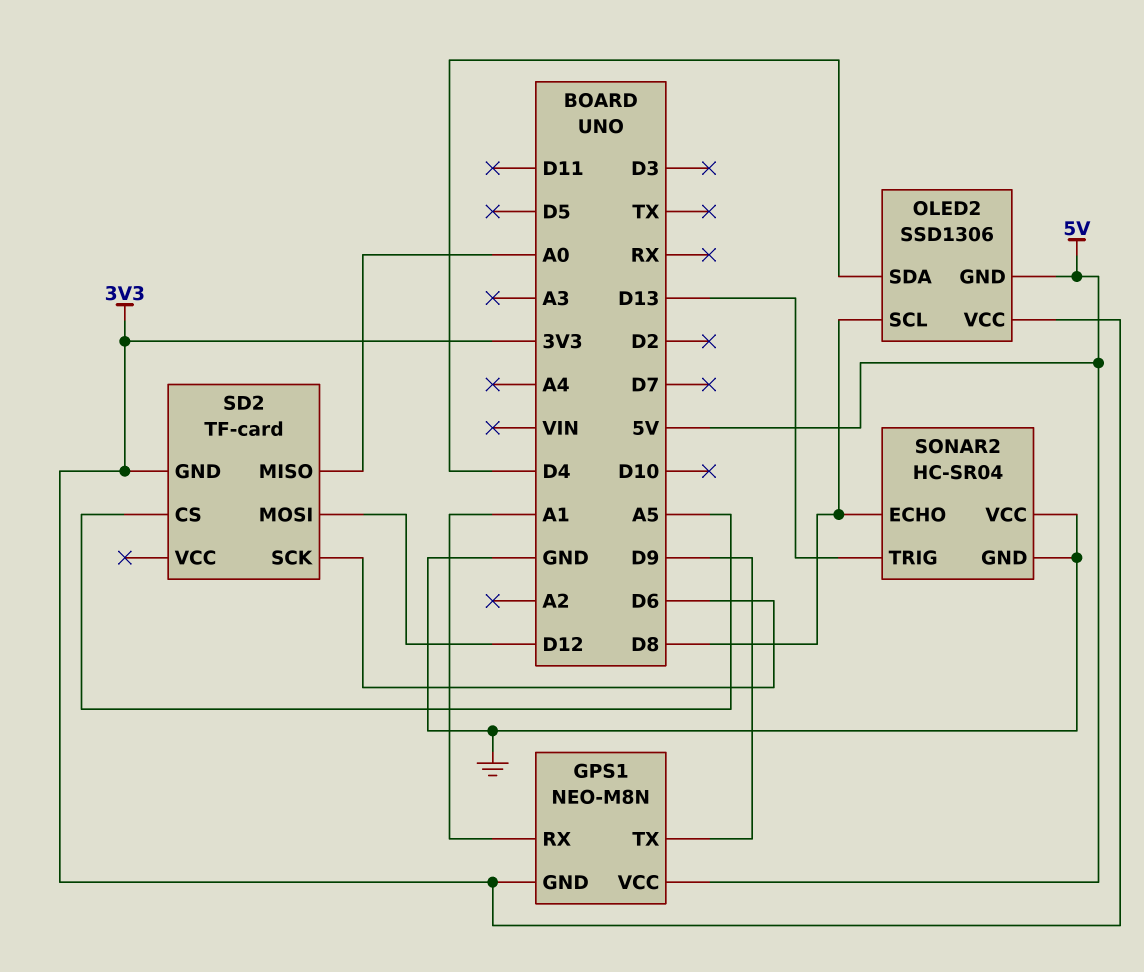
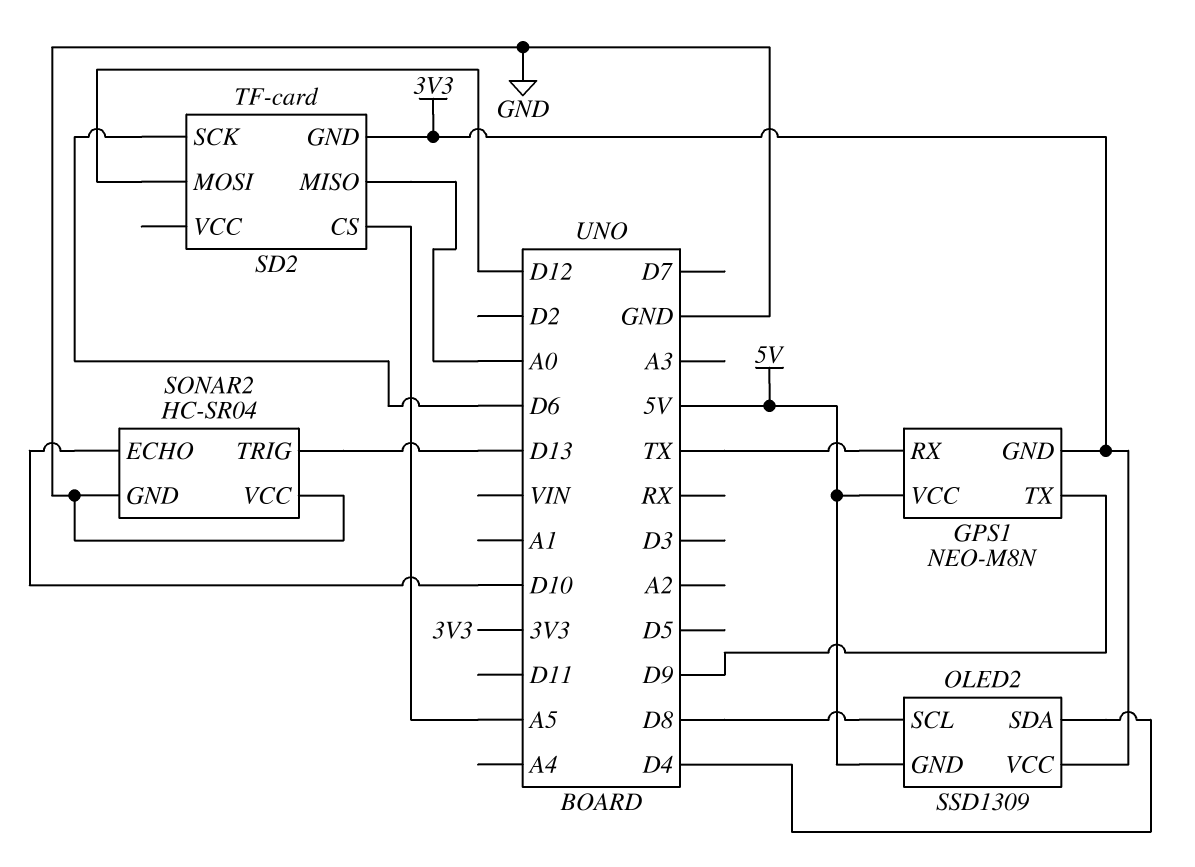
GPS1 pin RX: A1 -> TX
OLED2: SSD1306 -> SSD1309
SONAR2 pin ECHO: D8 -> D10

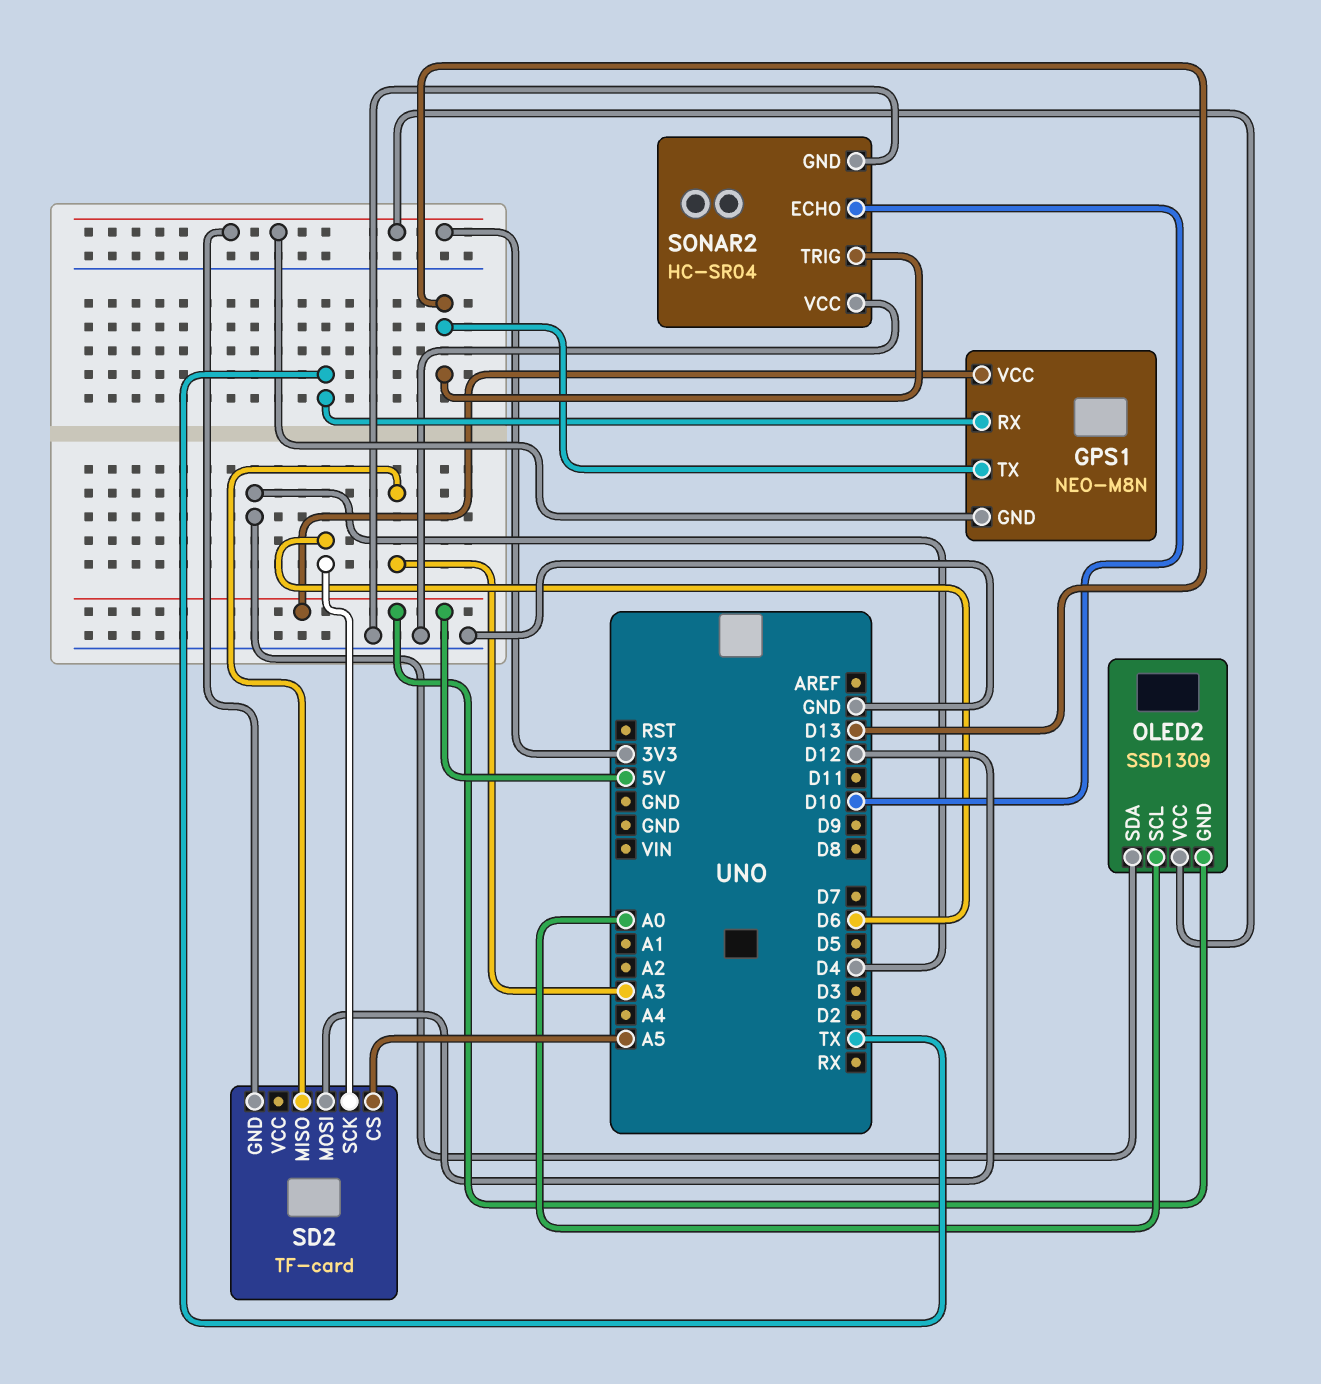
GPS1 pin TX: D9 -> D13
OLED2 pin SCL: D8 -> A0
SD2 pin MISO: A0 -> A3

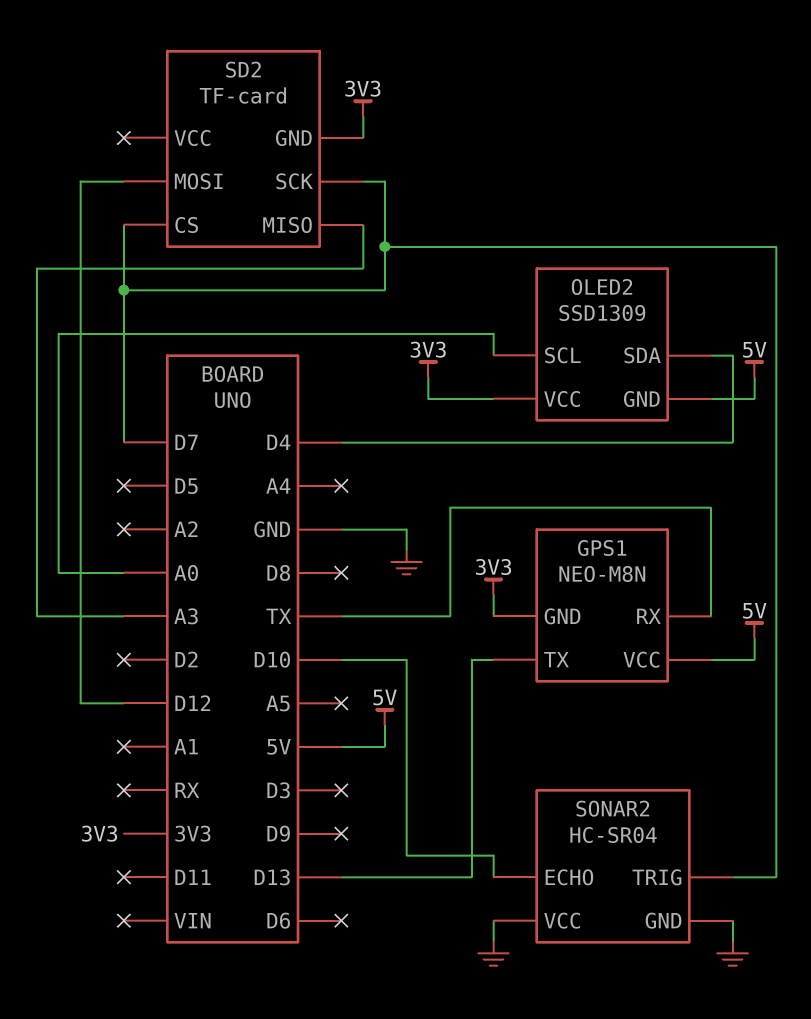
SD2 pin CS: A5 -> D7
SD2 pin SCK: D6 -> D7
SONAR2 pin TRIG: D13 -> D7

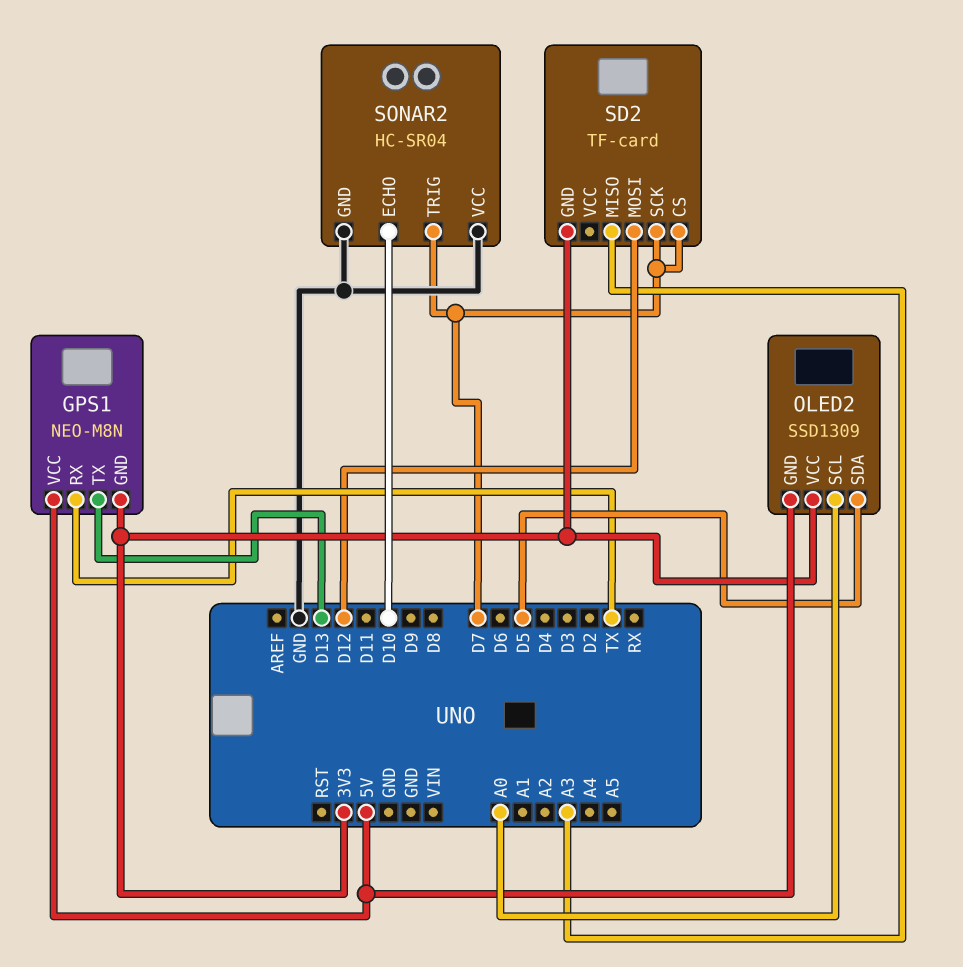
OLED2 pin SDA: D4 -> D5

